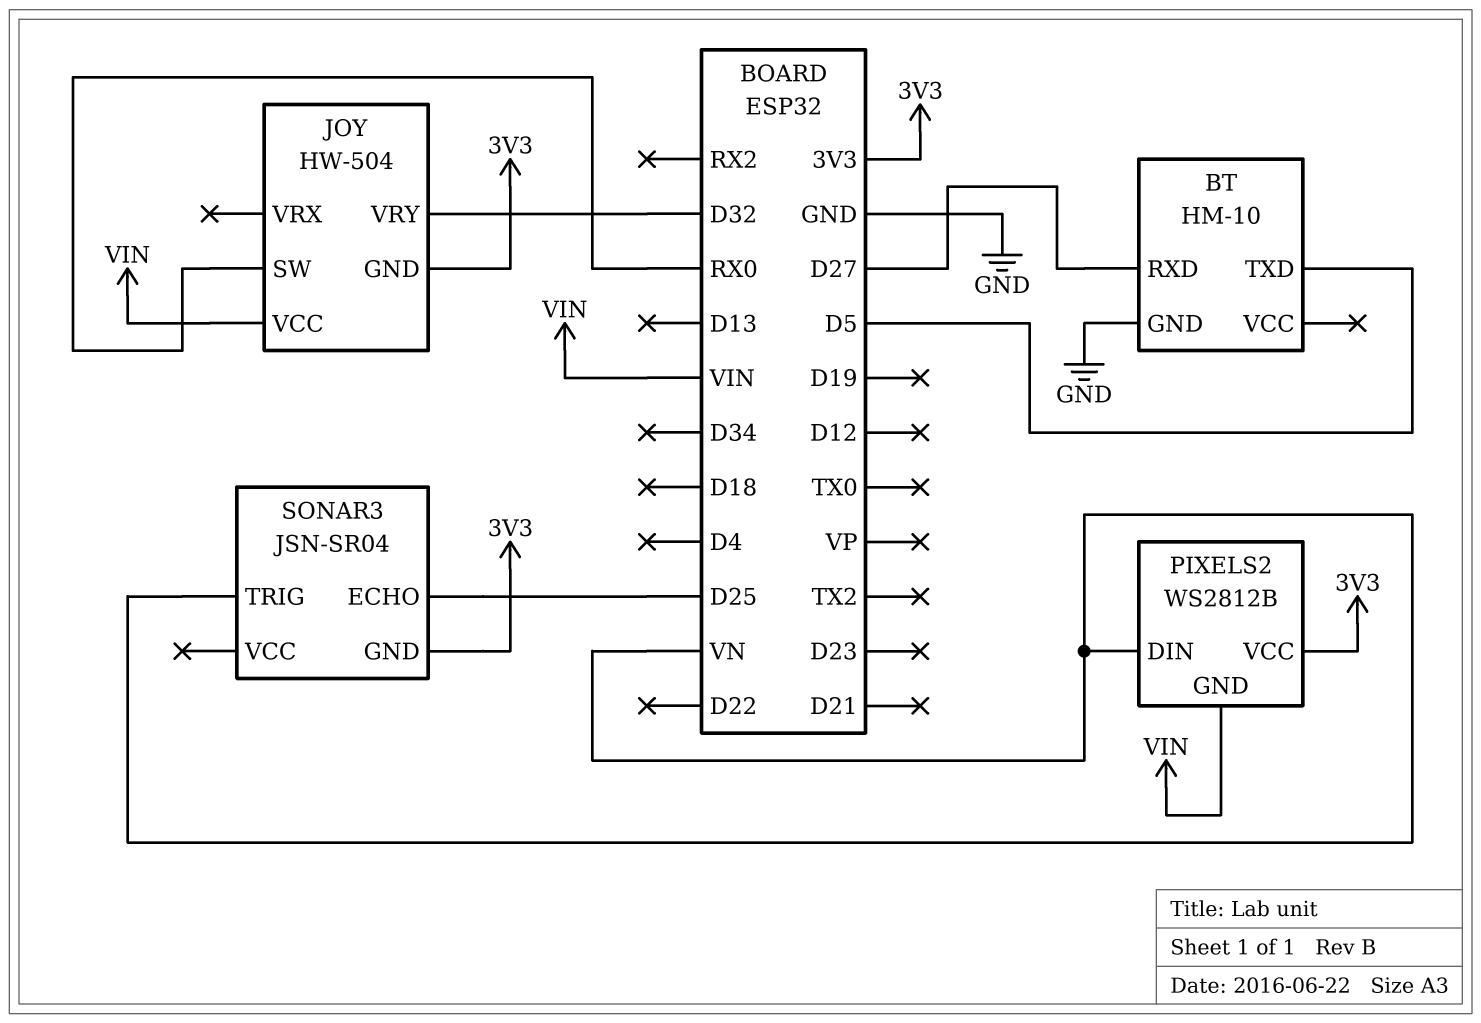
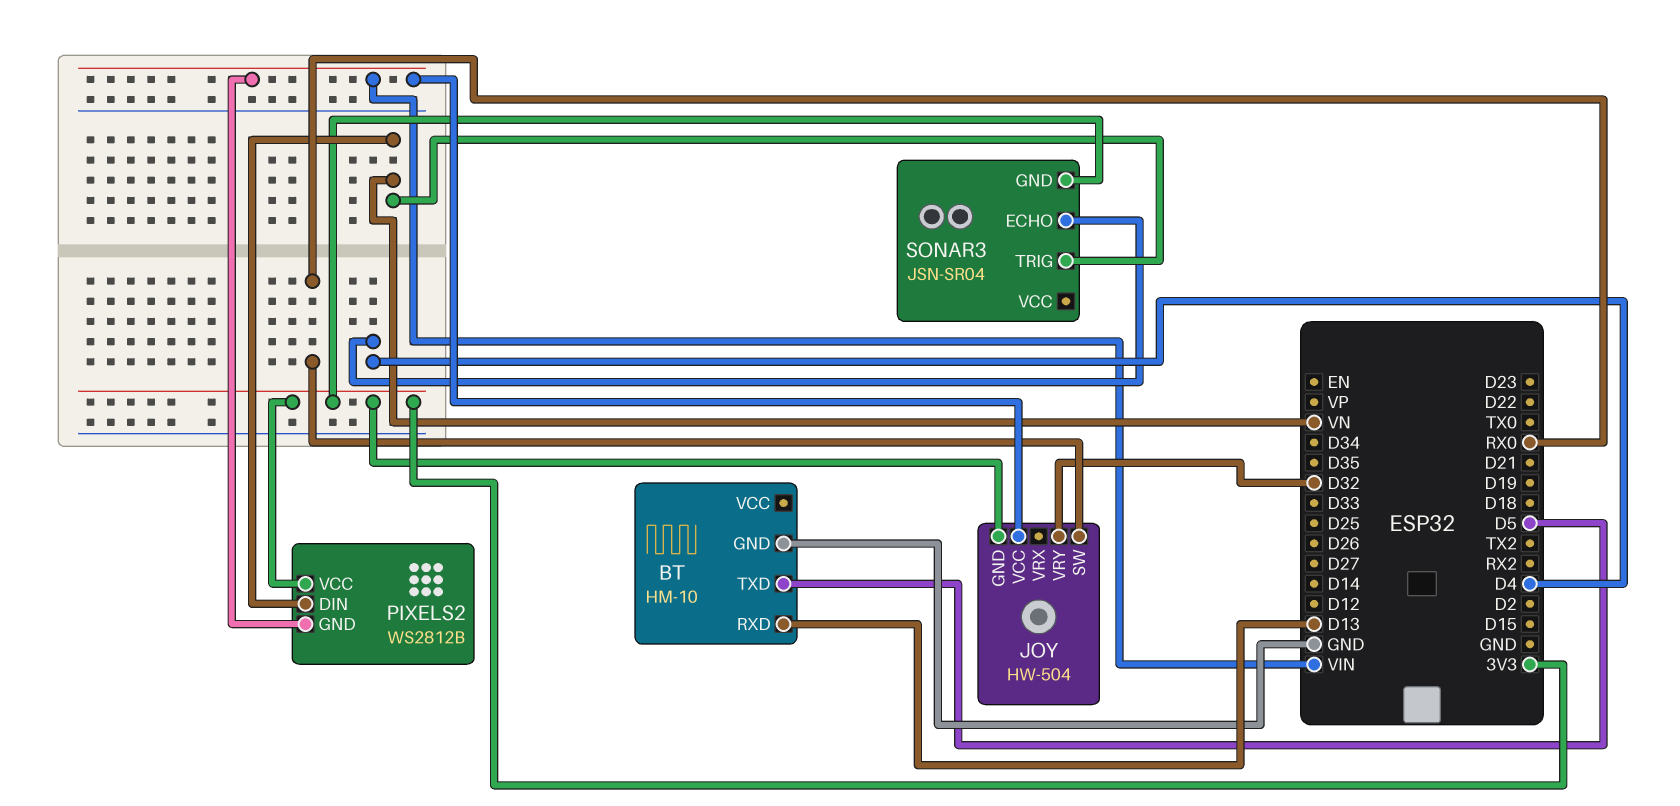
BT pin RXD: D27 -> D13
SONAR3 pin ECHO: D25 -> D4

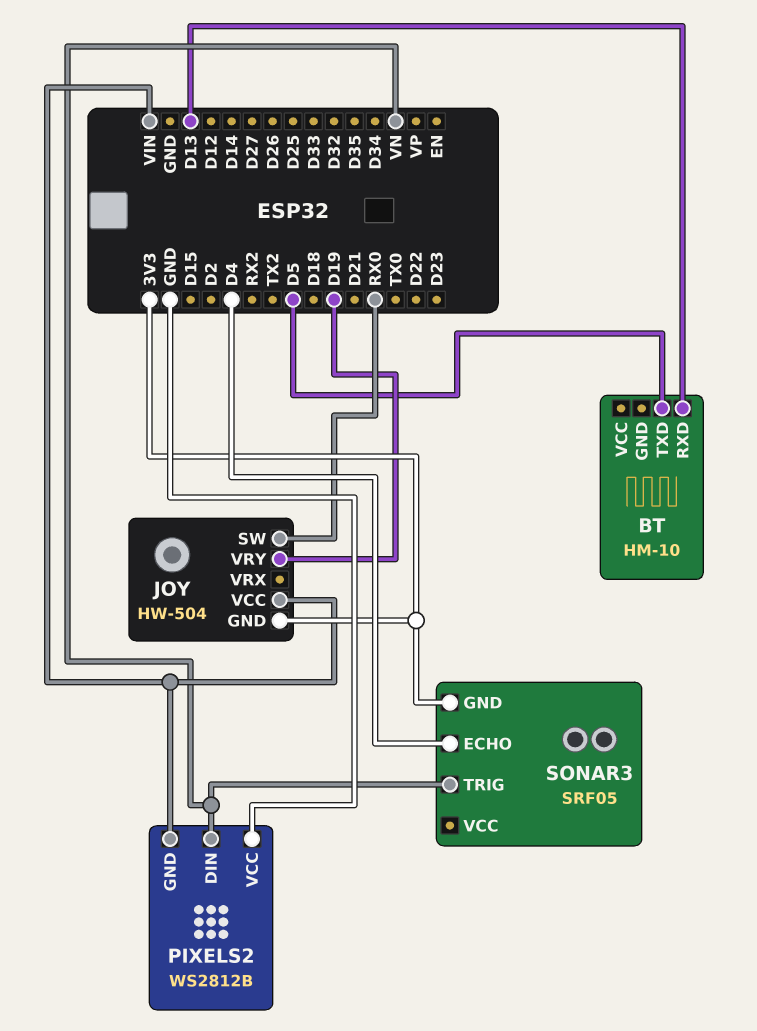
BT pin GND: GND -> none
JOY pin VRY: D32 -> D19
PIXELS2 pin VCC: 3V3 -> GND
SONAR3: JSN-SR04 -> SRF05

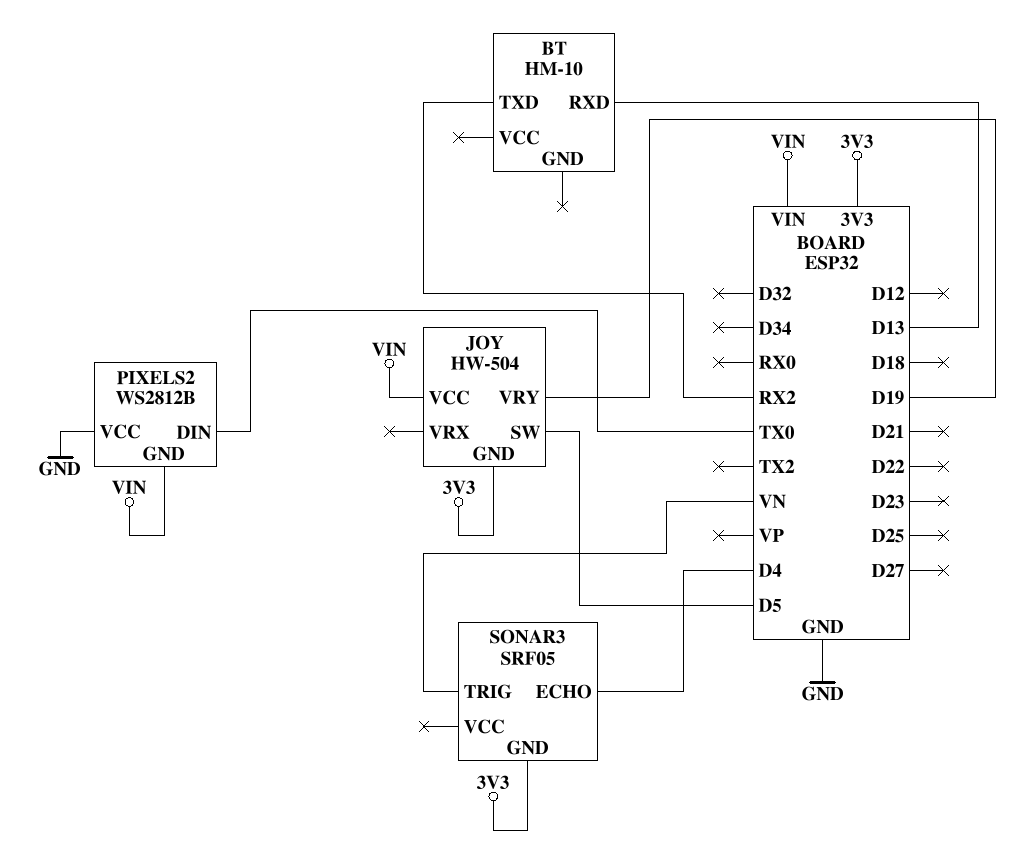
BT pin TXD: D5 -> RX2
JOY pin SW: RX0 -> D5
PIXELS2 pin DIN: VN -> TX0

